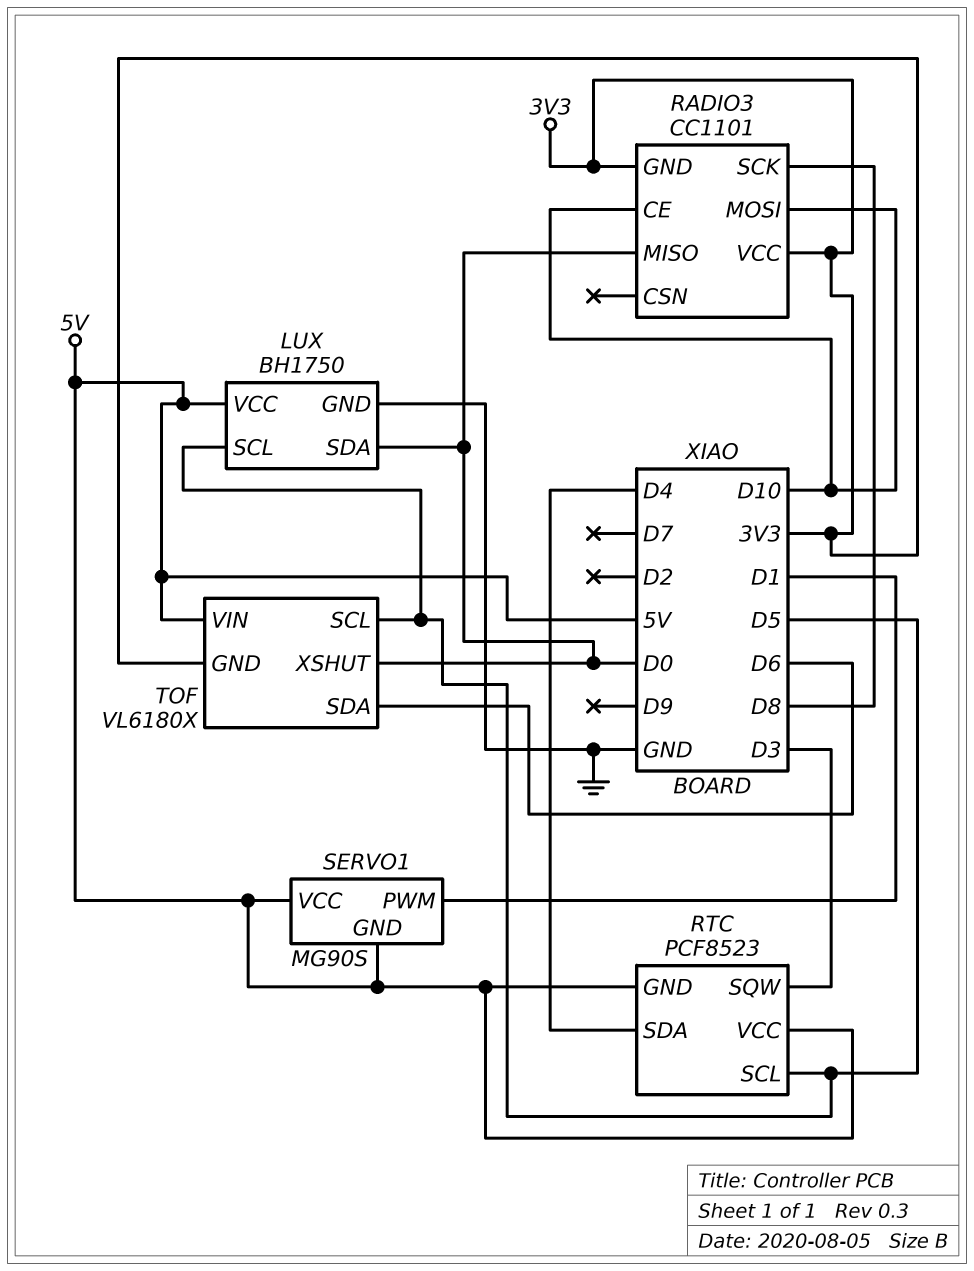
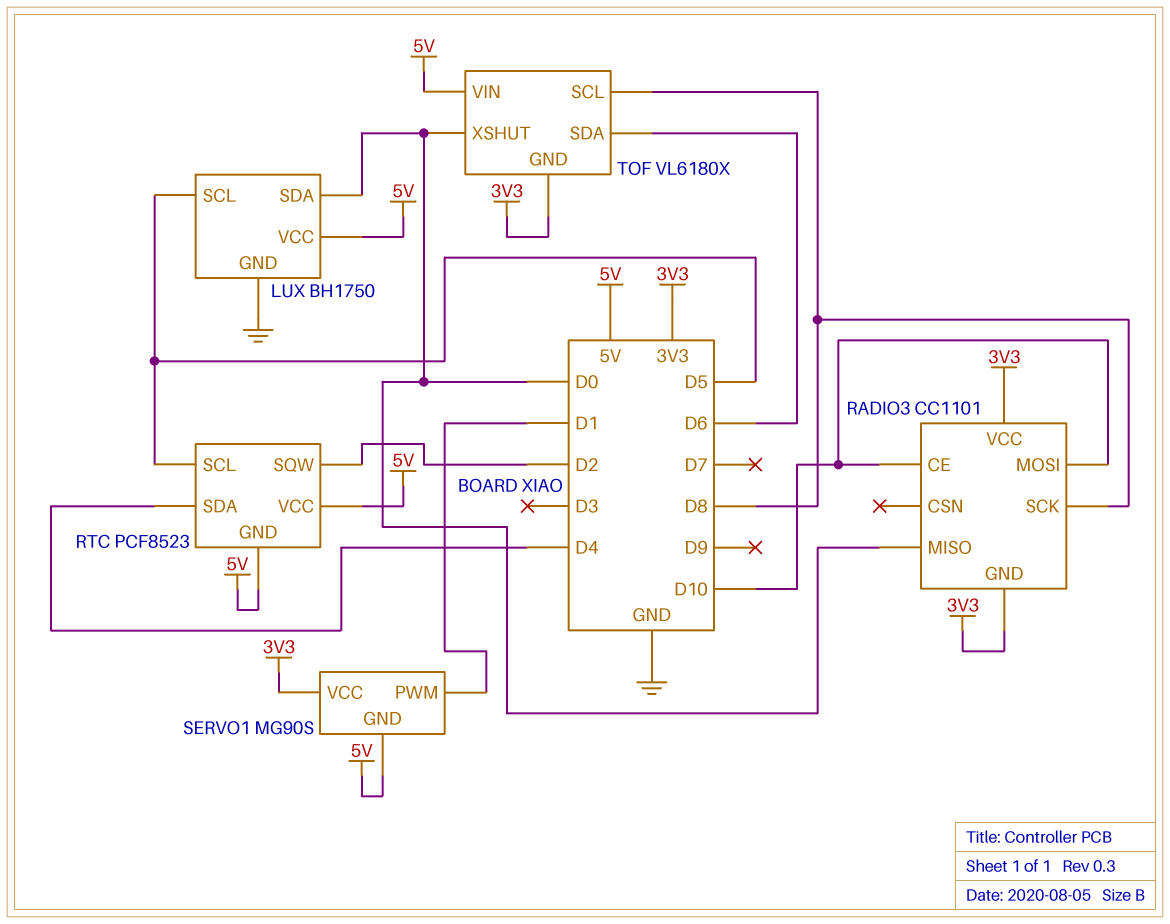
RTC pin SQW: D3 -> D2
SERVO1 pin VCC: 5V -> 3V3
TOF pin SCL: D5 -> D8

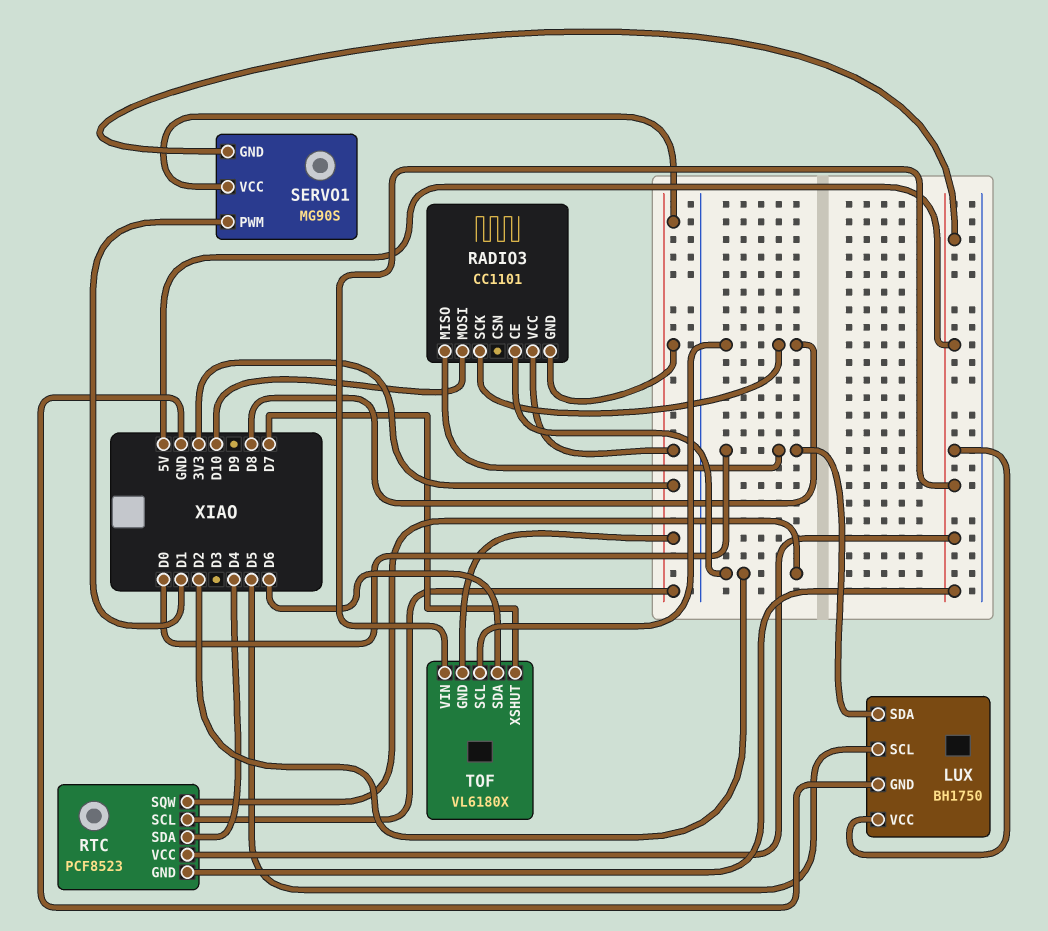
RADIO3 pin CE: D10 -> D2
RTC pin SCL: D5 -> 3V3
TOF pin XSHUT: D0 -> D7

